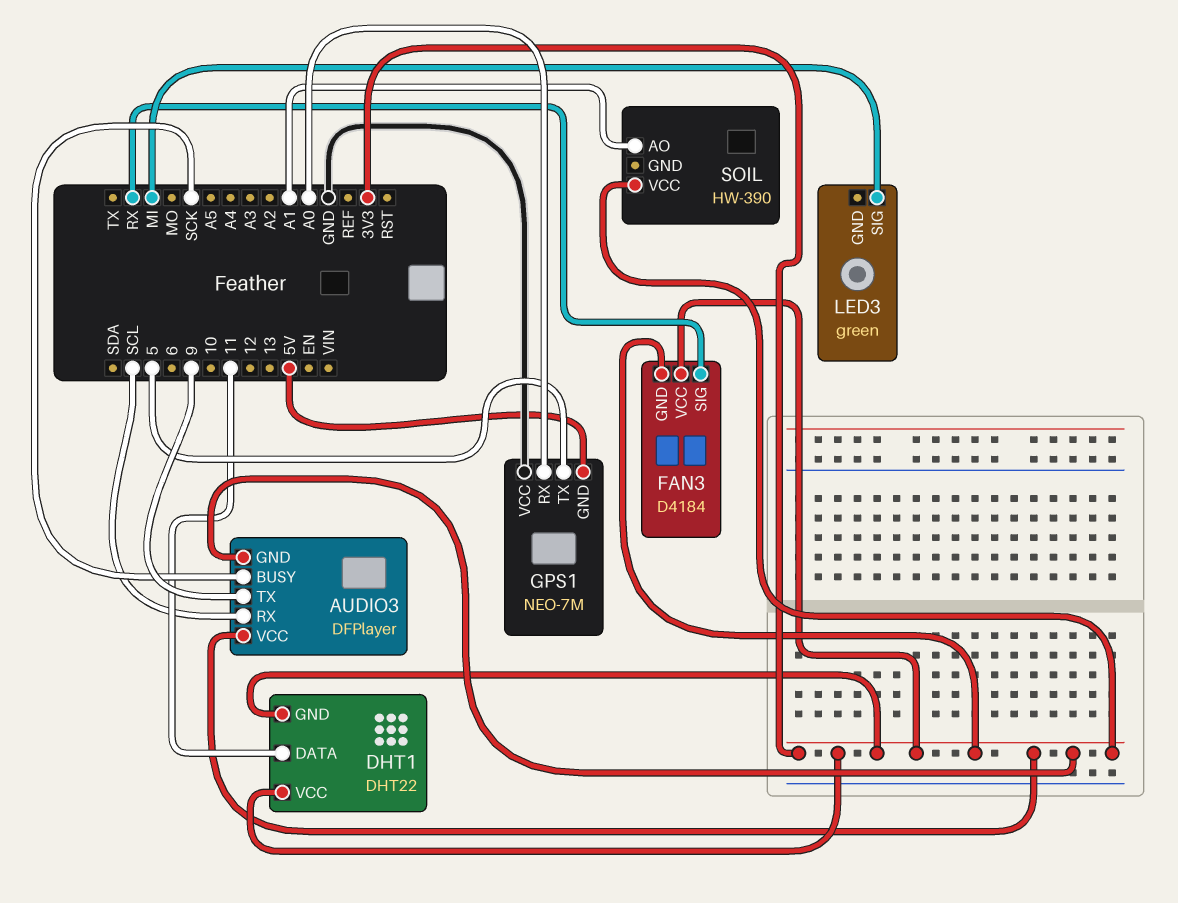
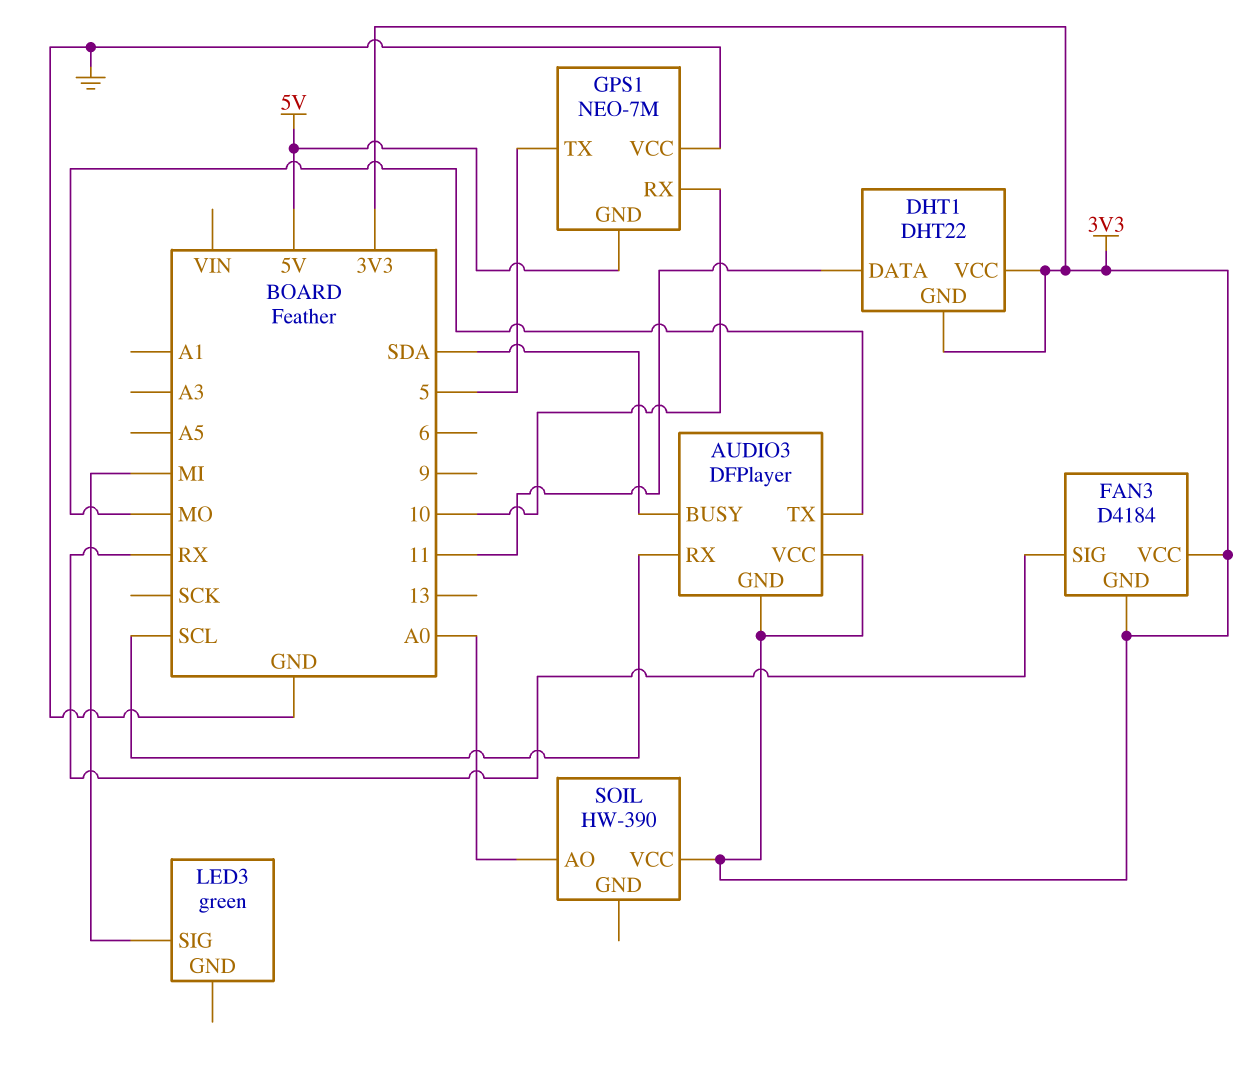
AUDIO3 pin BUSY: SCK -> SDA
AUDIO3 pin TX: 9 -> MO
GPS1 pin RX: A0 -> 10
SOIL pin AO: A1 -> A0

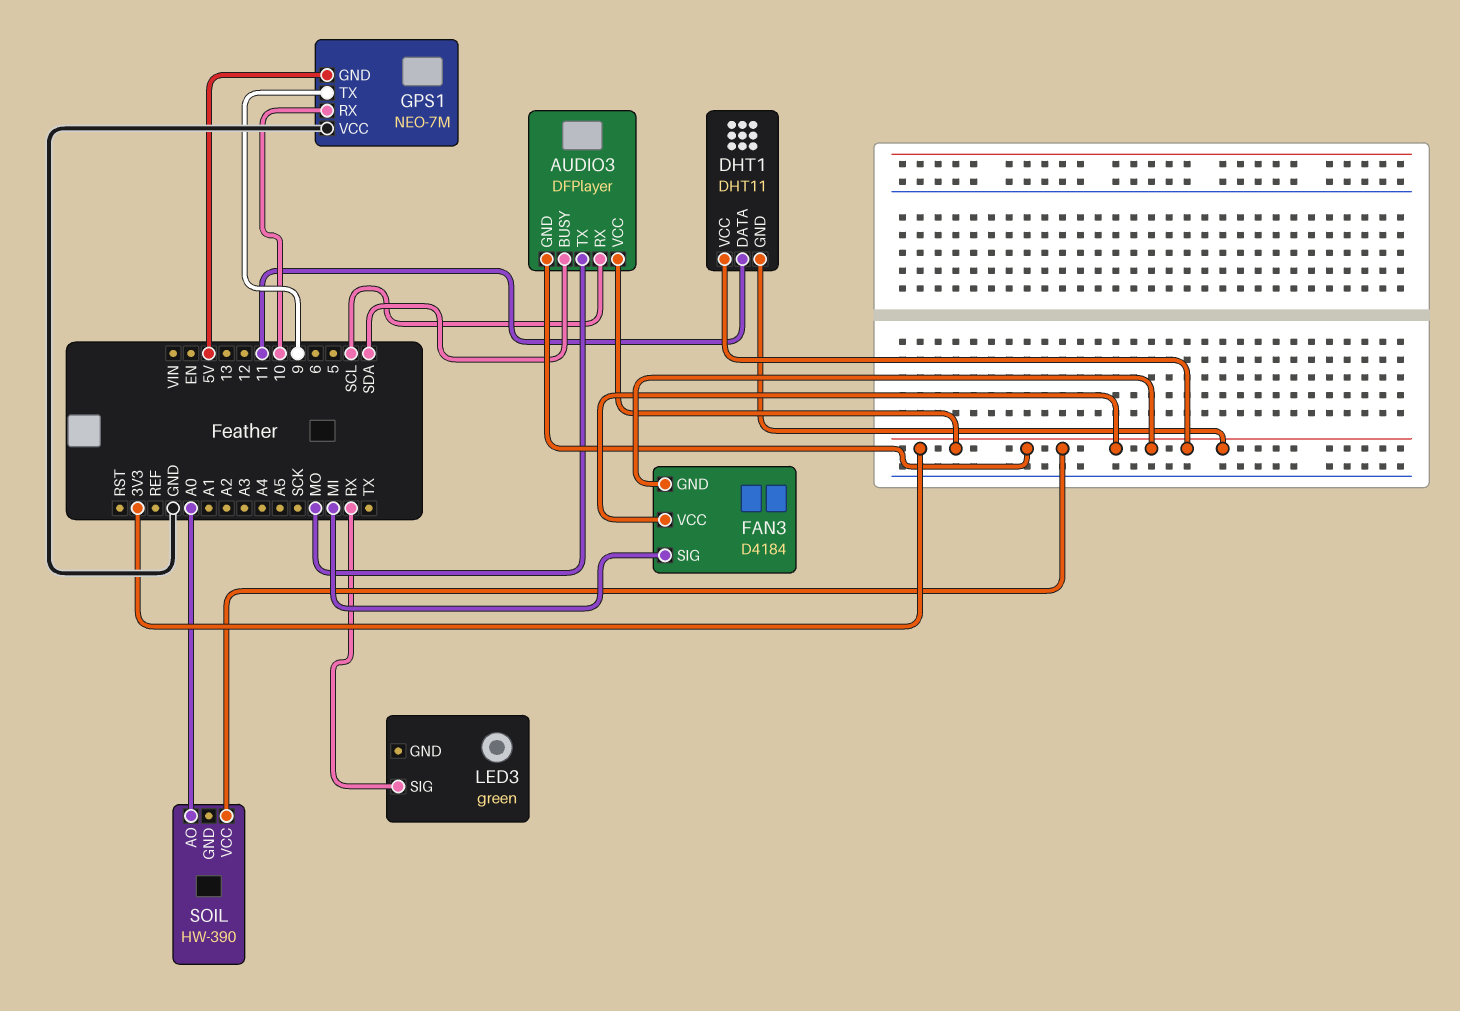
DHT1: DHT22 -> DHT11
FAN3 pin SIG: RX -> MI
GPS1 pin TX: 5 -> 9
LED3 pin SIG: MI -> RX

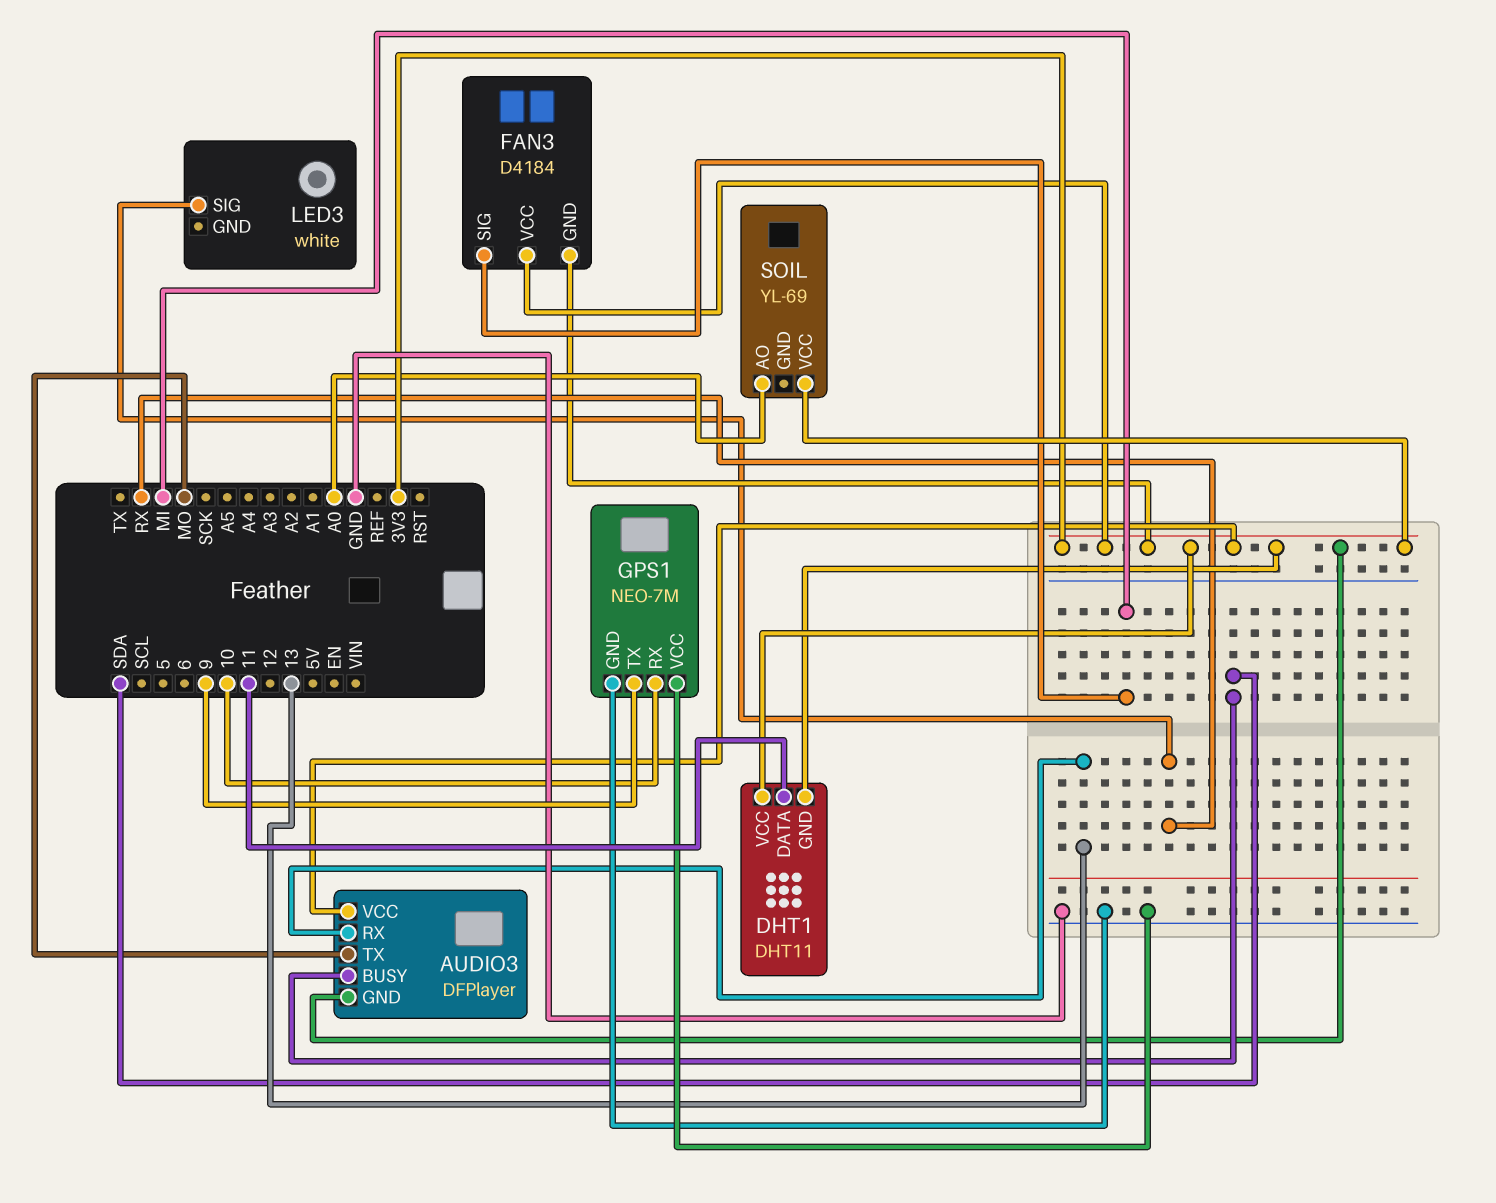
AUDIO3 pin RX: SCL -> 13
GPS1 pin GND: 5V -> GND
LED3: green -> white
SOIL: HW-390 -> YL-69

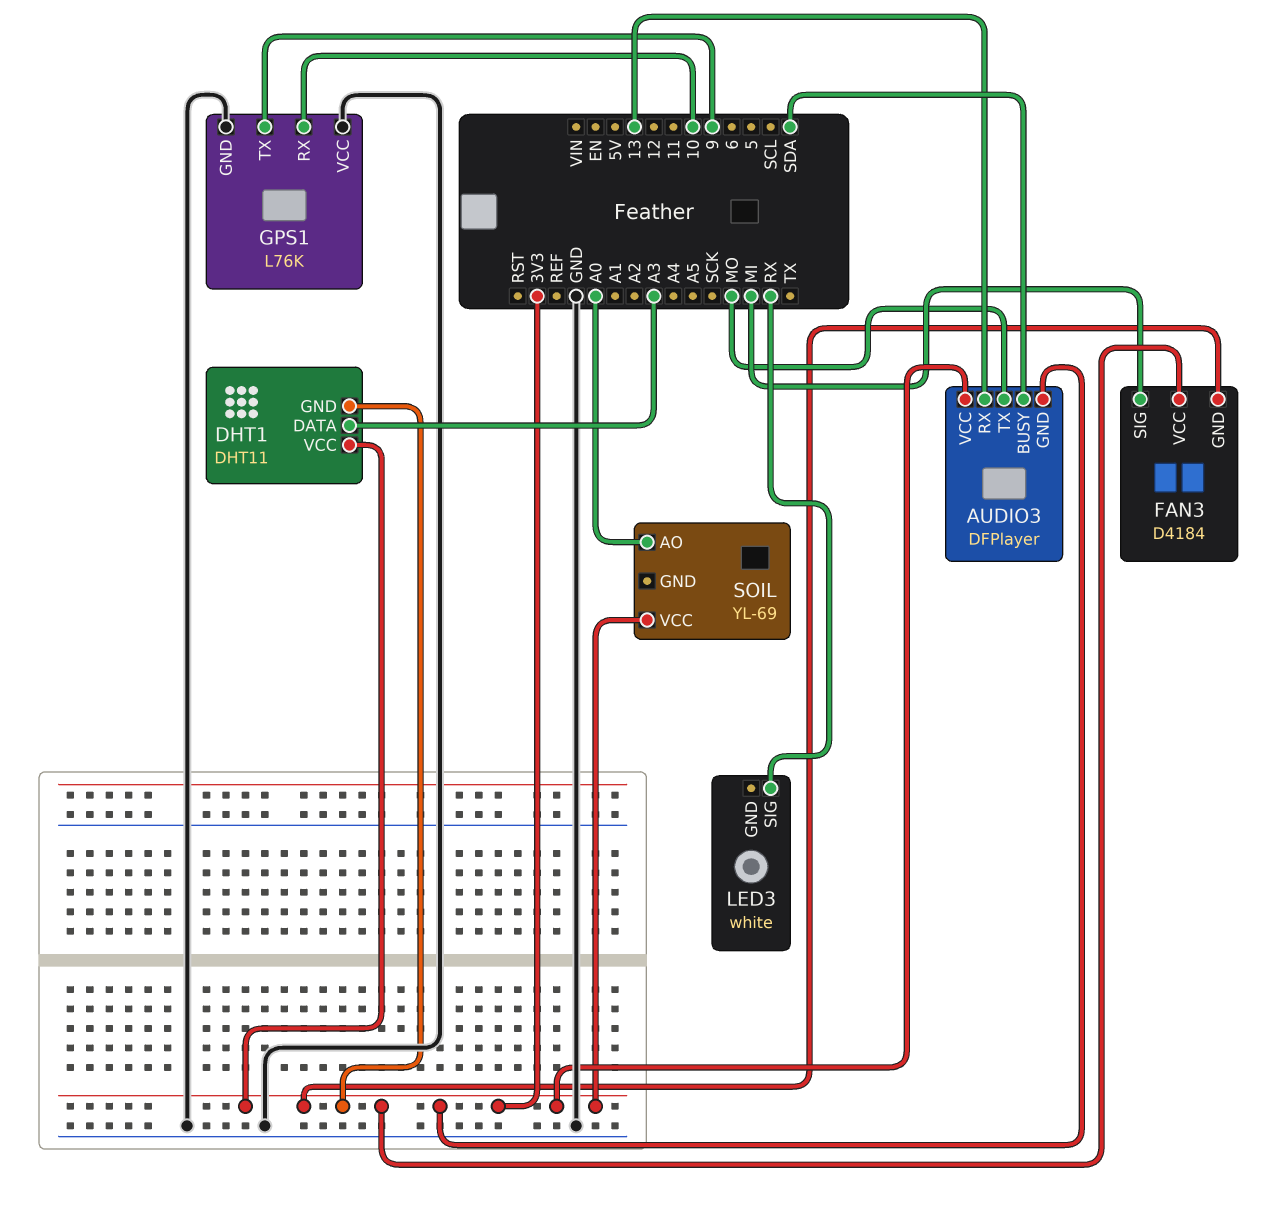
DHT1 pin DATA: 11 -> A3
GPS1: NEO-7M -> L76K

